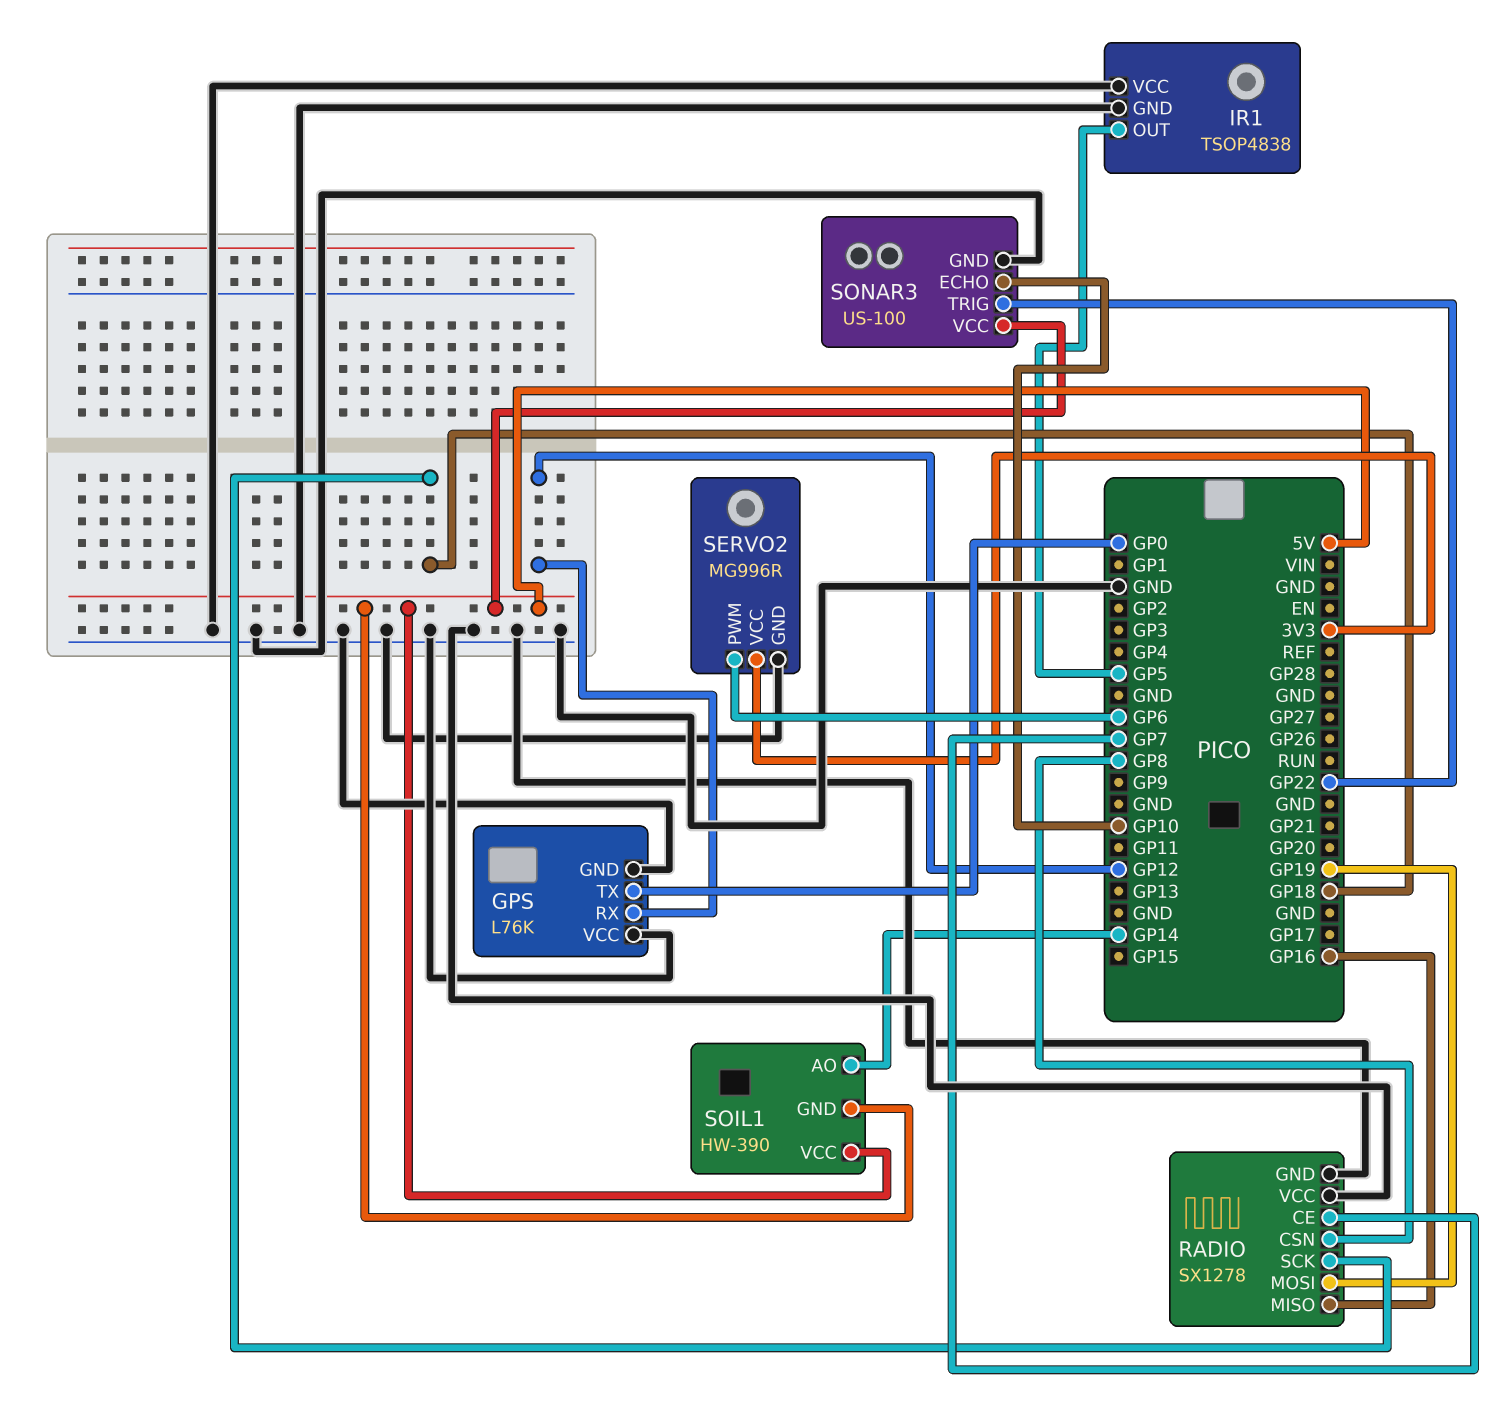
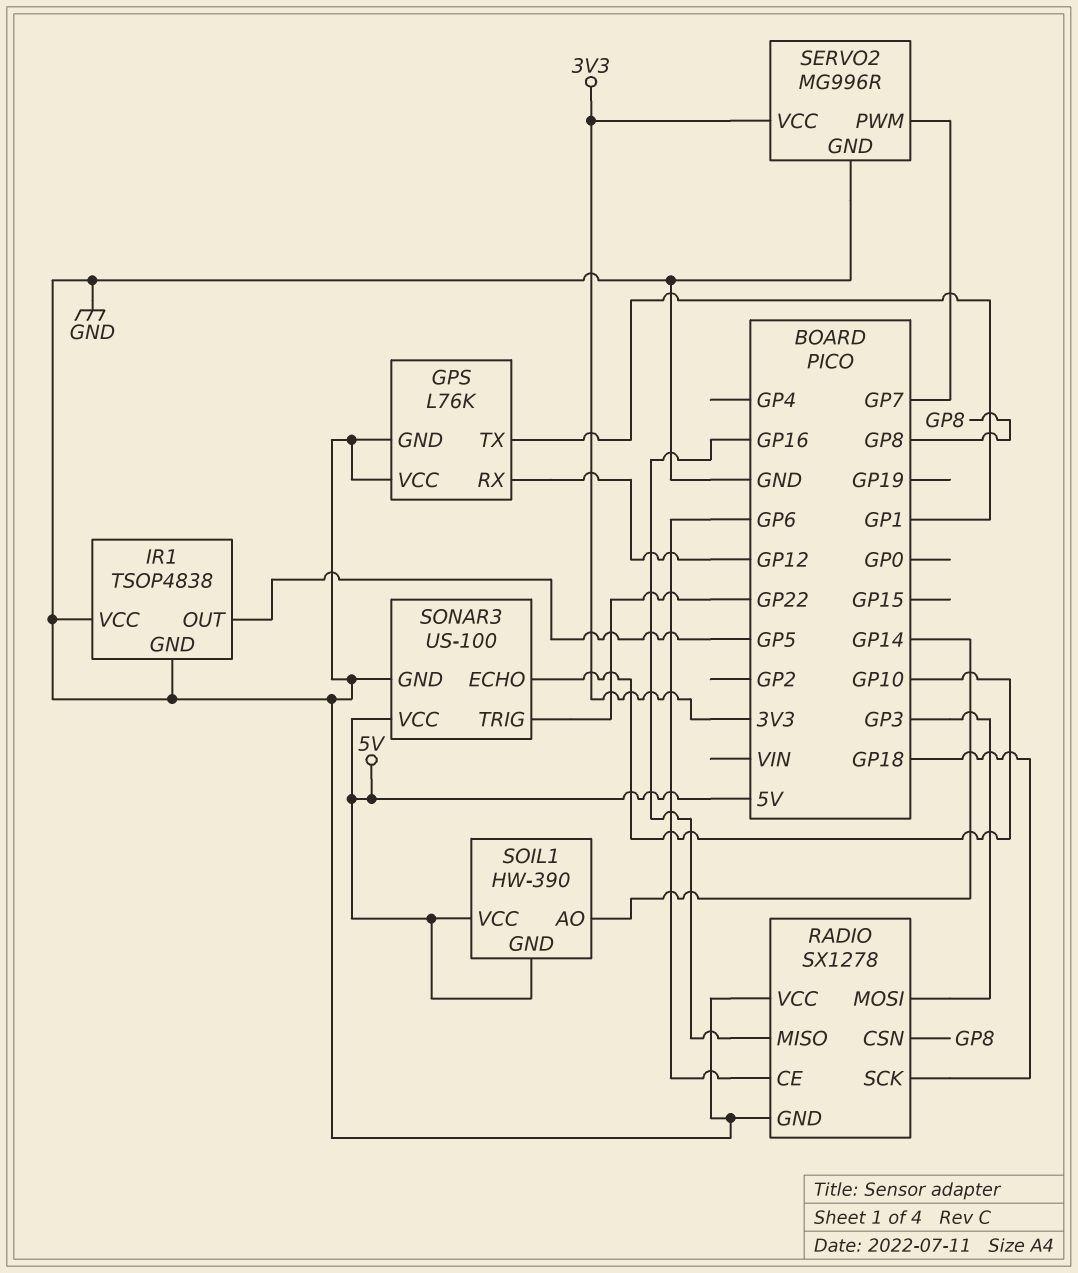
GPS pin TX: GP0 -> GP1
RADIO pin CE: GP7 -> GP6
RADIO pin MOSI: GP19 -> GP3
SERVO2 pin PWM: GP6 -> GP7

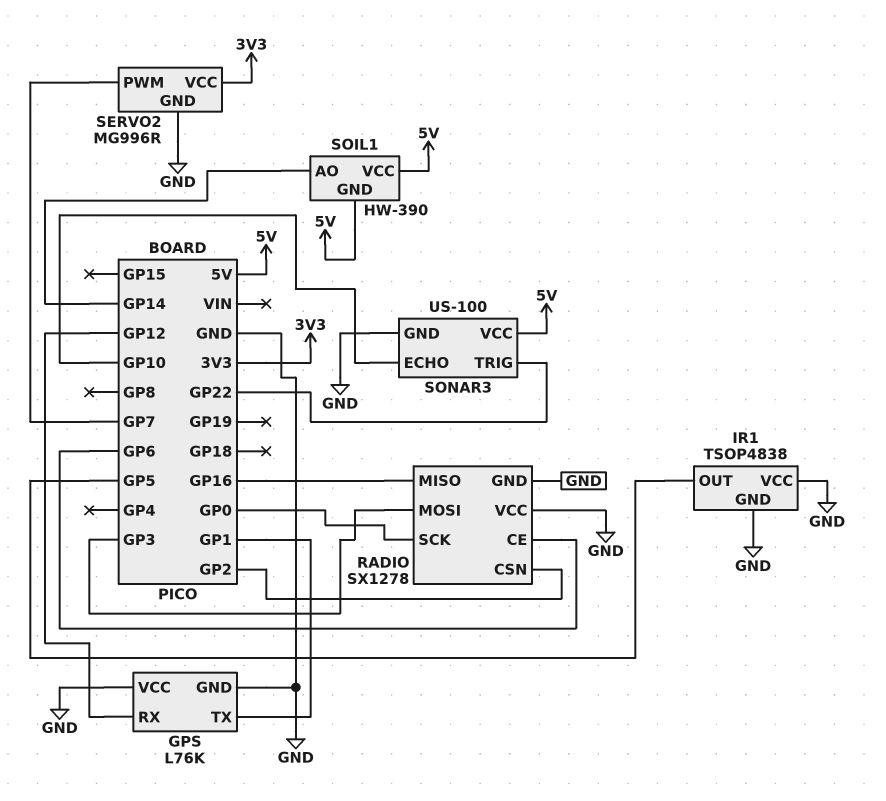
RADIO pin CSN: GP8 -> GP2
RADIO pin SCK: GP18 -> GP0

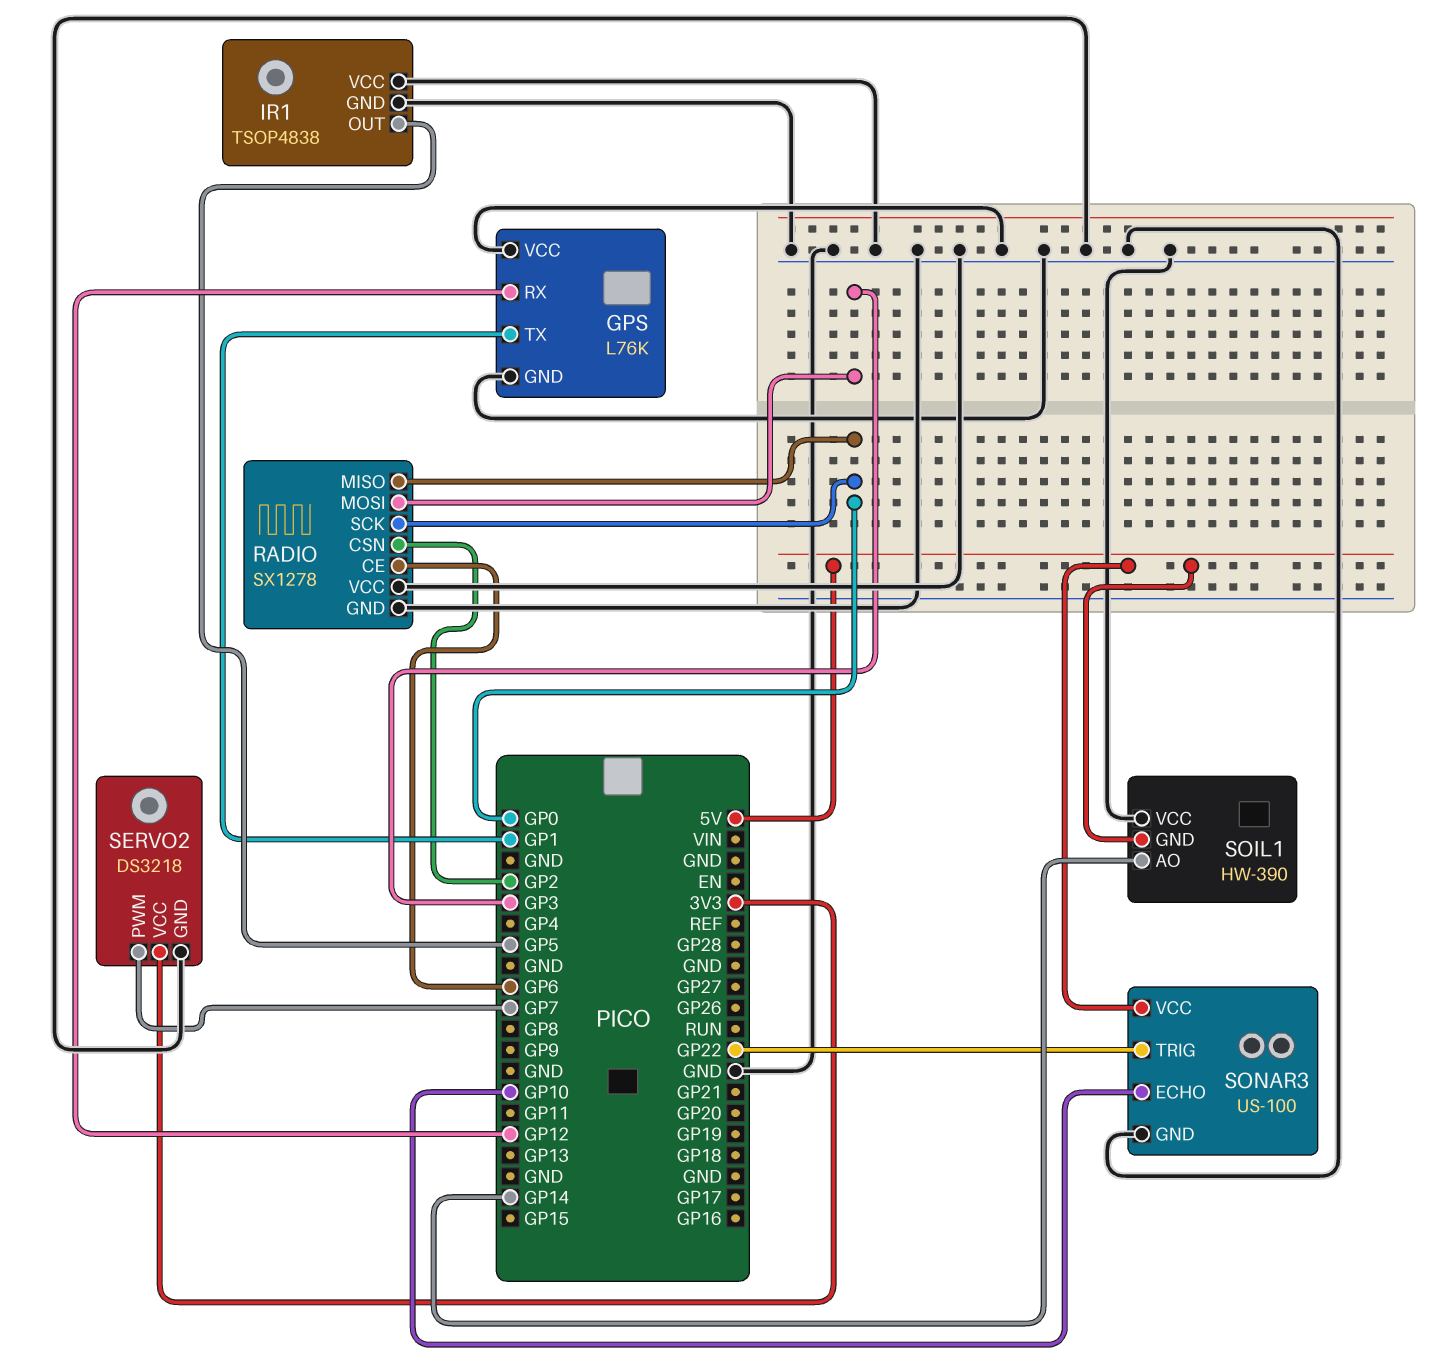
RADIO pin MISO: GP16 -> GP0
SERVO2: MG996R -> DS3218
SOIL1 pin VCC: 5V -> GND

